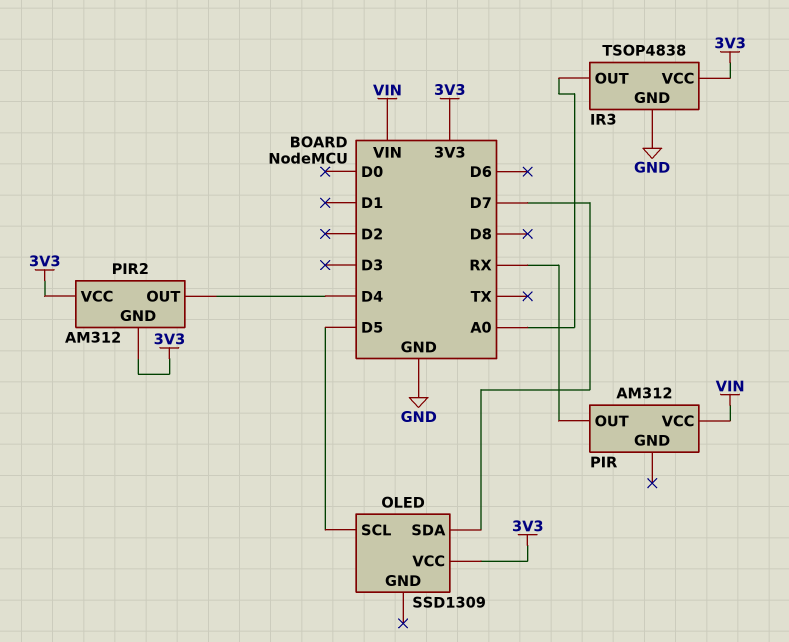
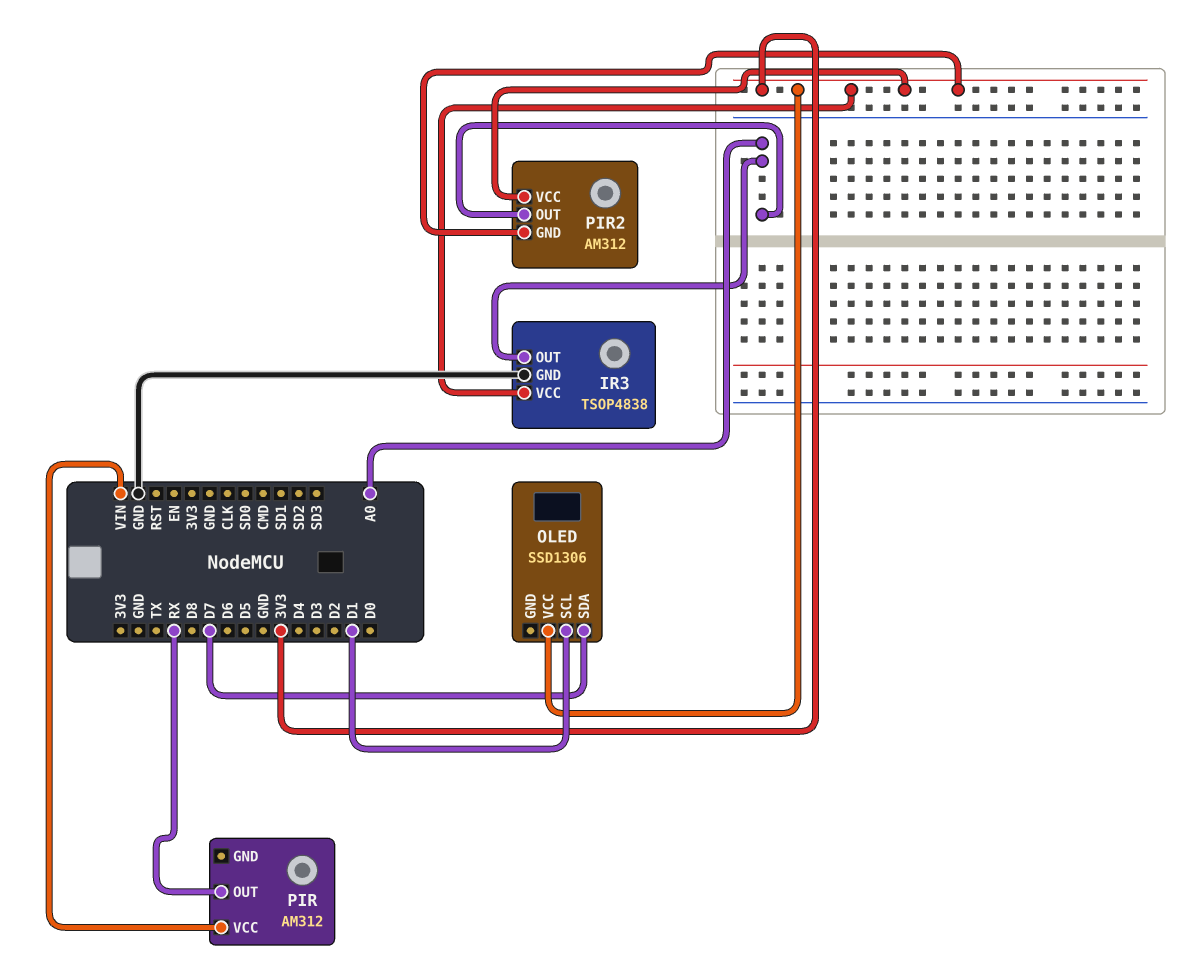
OLED: SSD1309 -> SSD1306
OLED pin SCL: D5 -> D1
PIR2 pin OUT: D4 -> A0

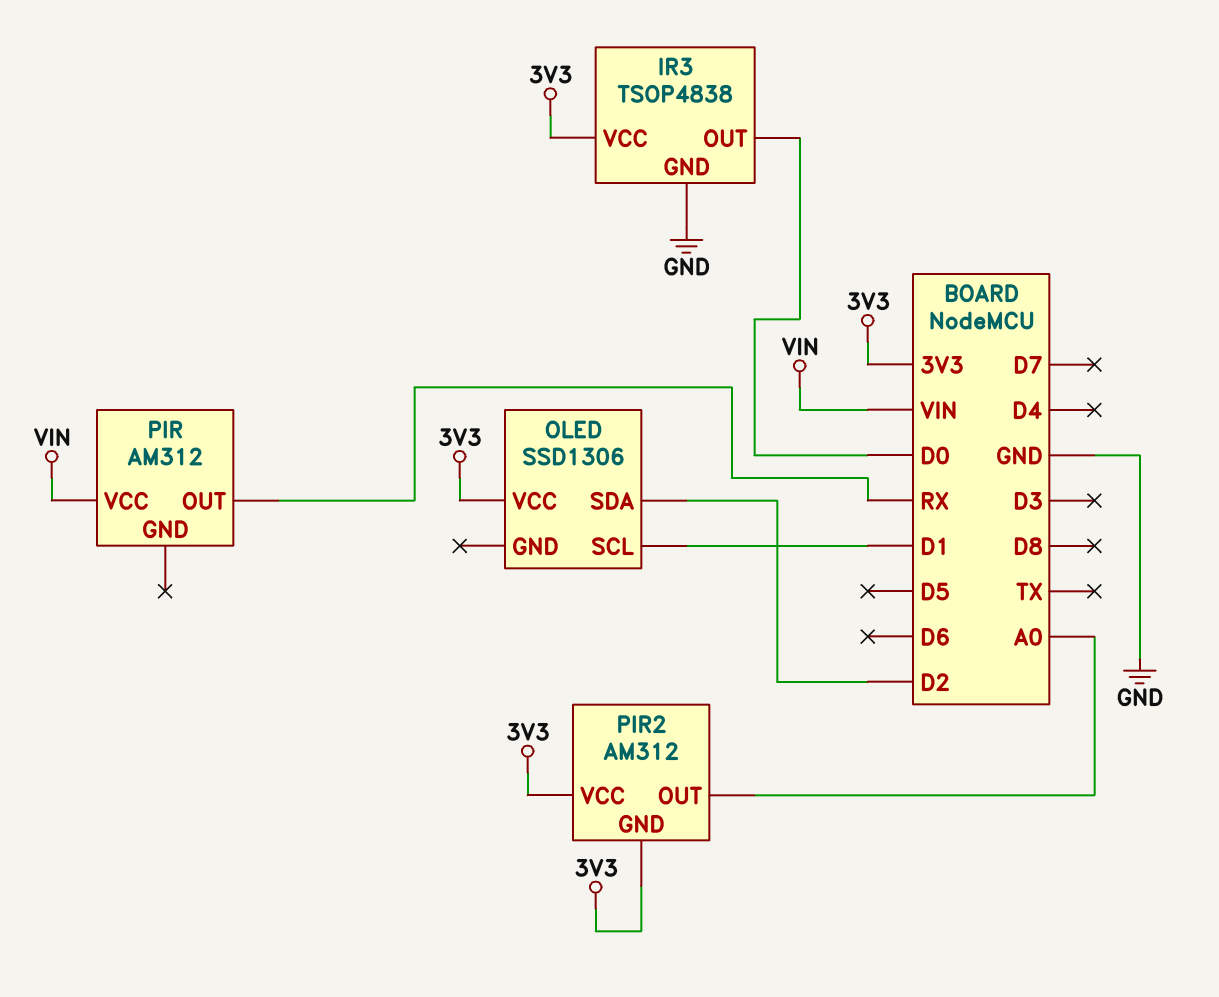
IR3 pin OUT: A0 -> D0
OLED pin SDA: D7 -> D2

